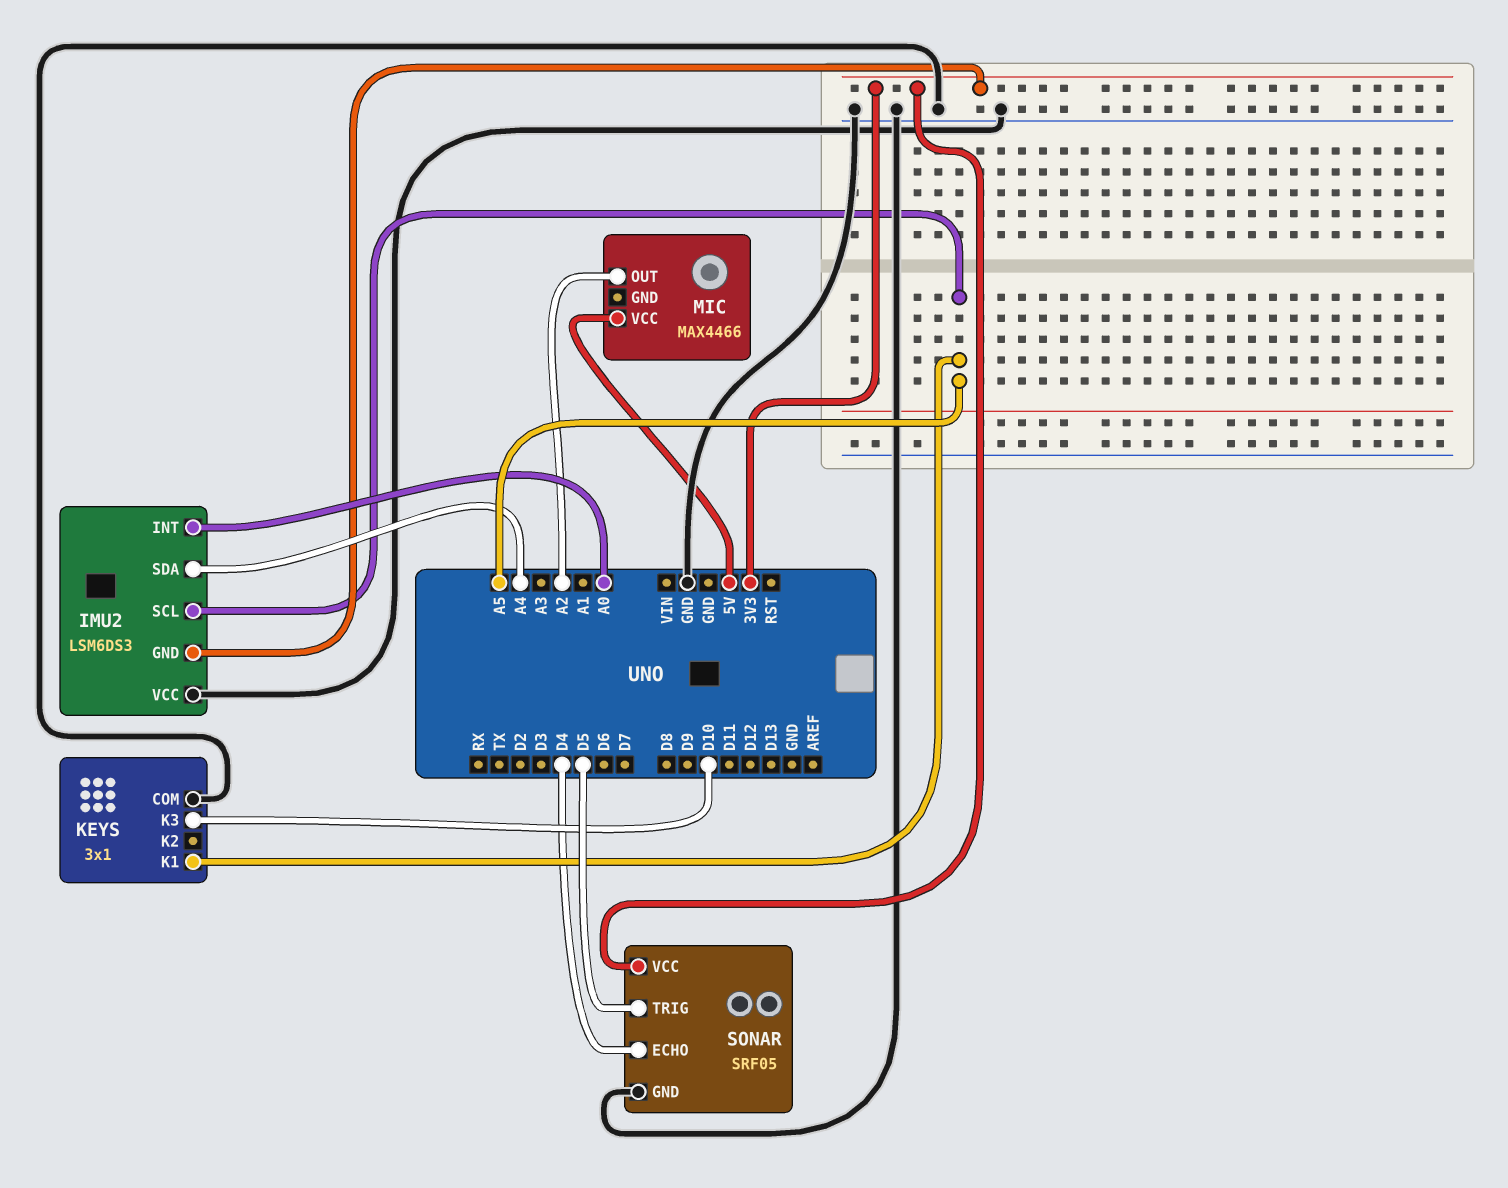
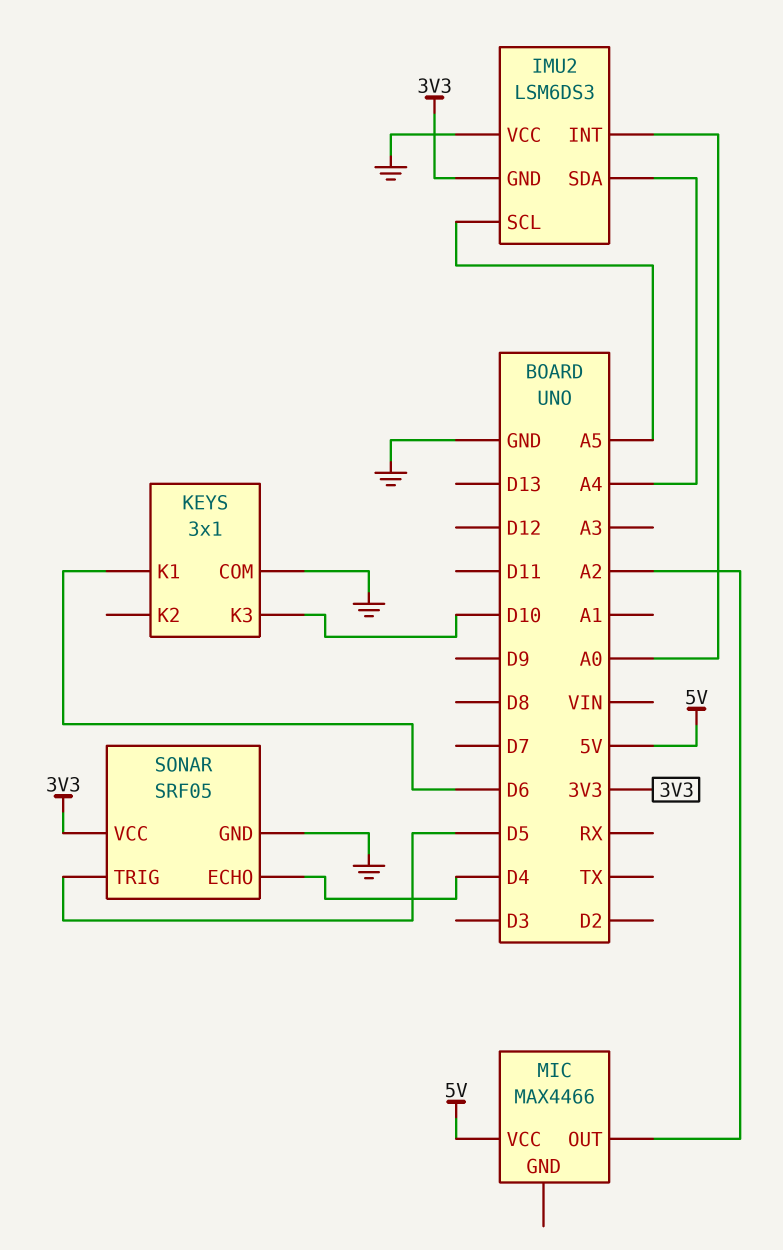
KEYS pin K1: A5 -> D6

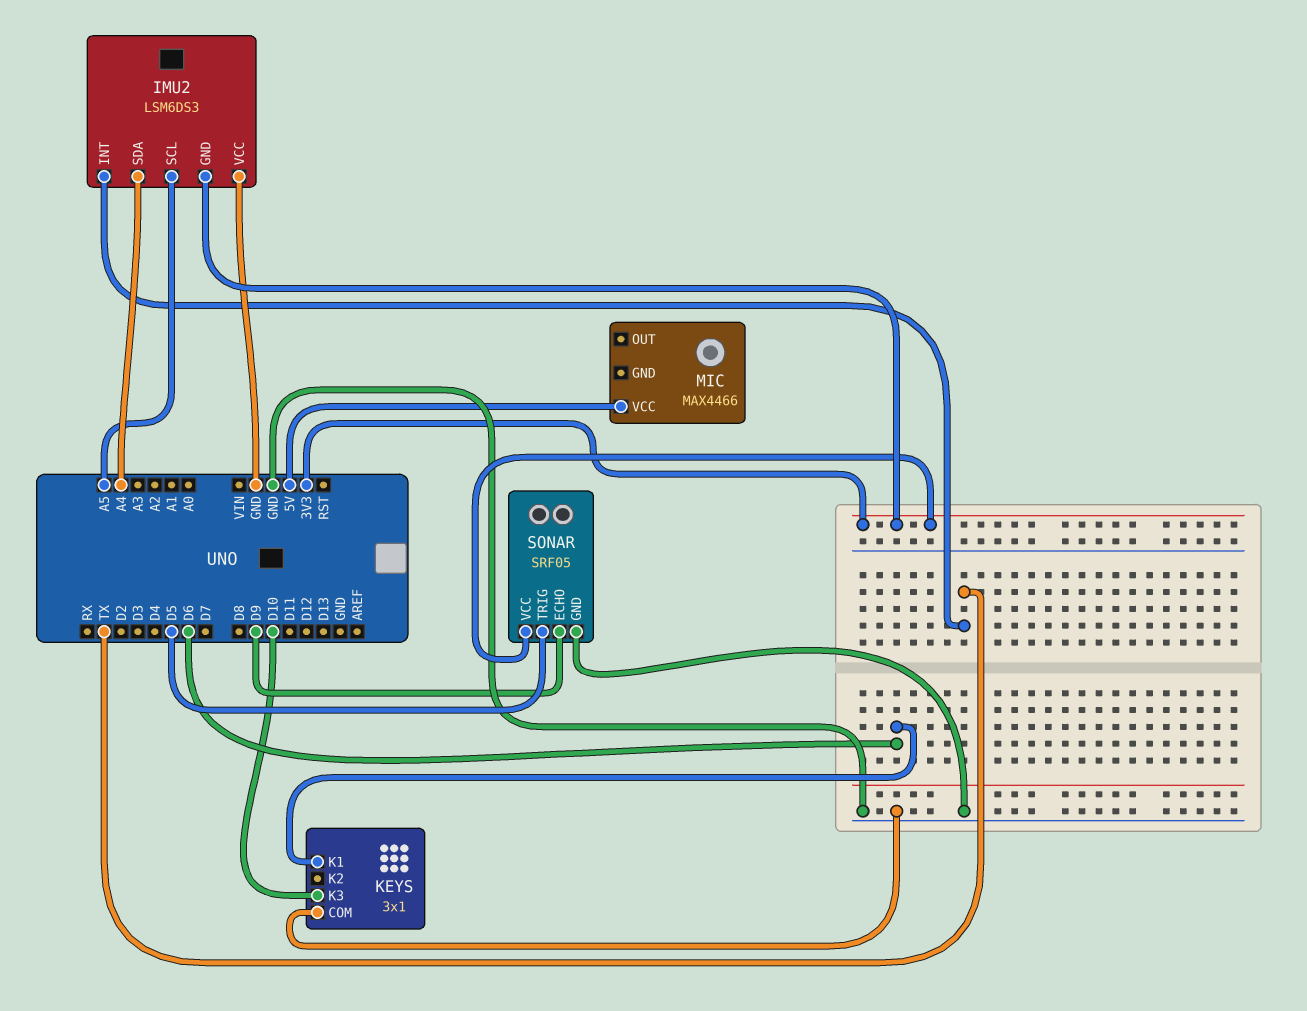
IMU2 pin INT: A0 -> TX
MIC pin OUT: A2 -> none
SONAR pin ECHO: D4 -> D9

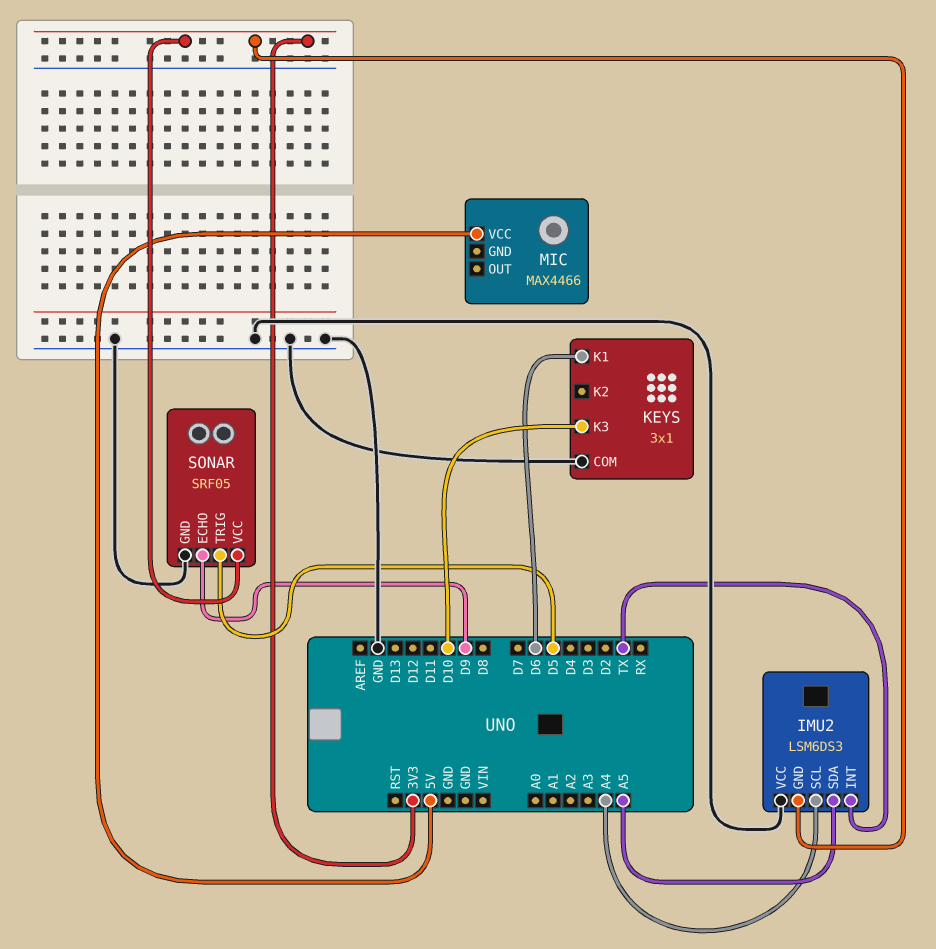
IMU2 pin SCL: A5 -> A4
IMU2 pin SDA: A4 -> A5

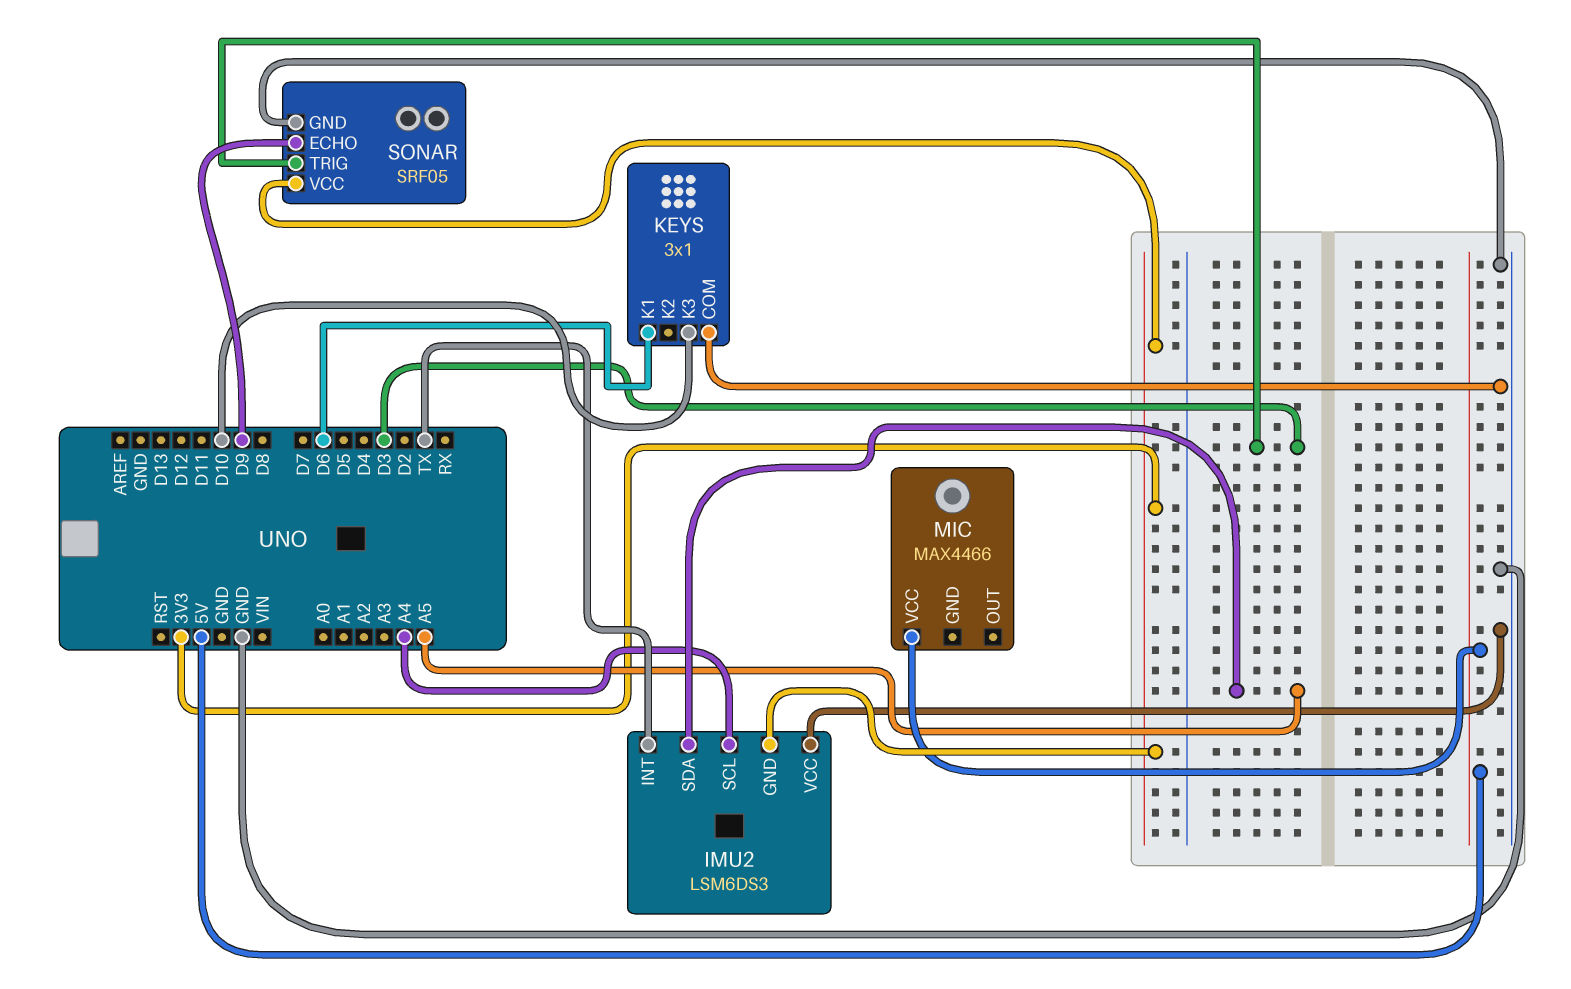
SONAR pin TRIG: D5 -> D3

